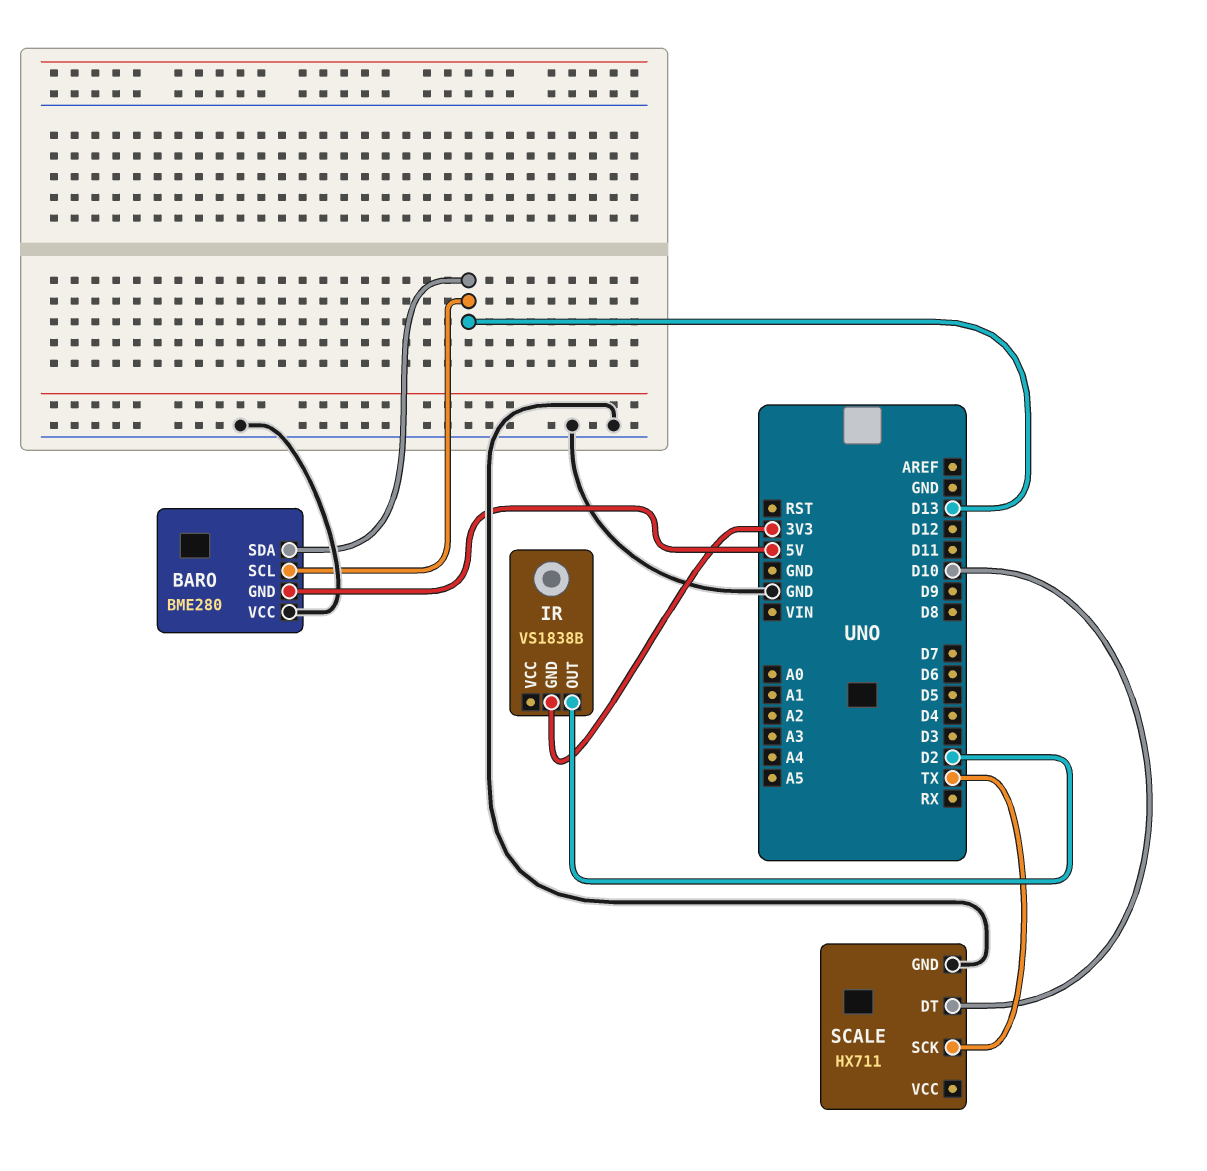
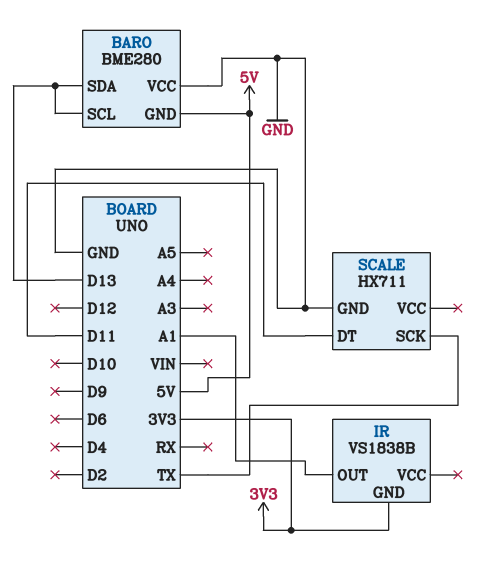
IR pin OUT: D2 -> A1
SCALE pin DT: D10 -> D11

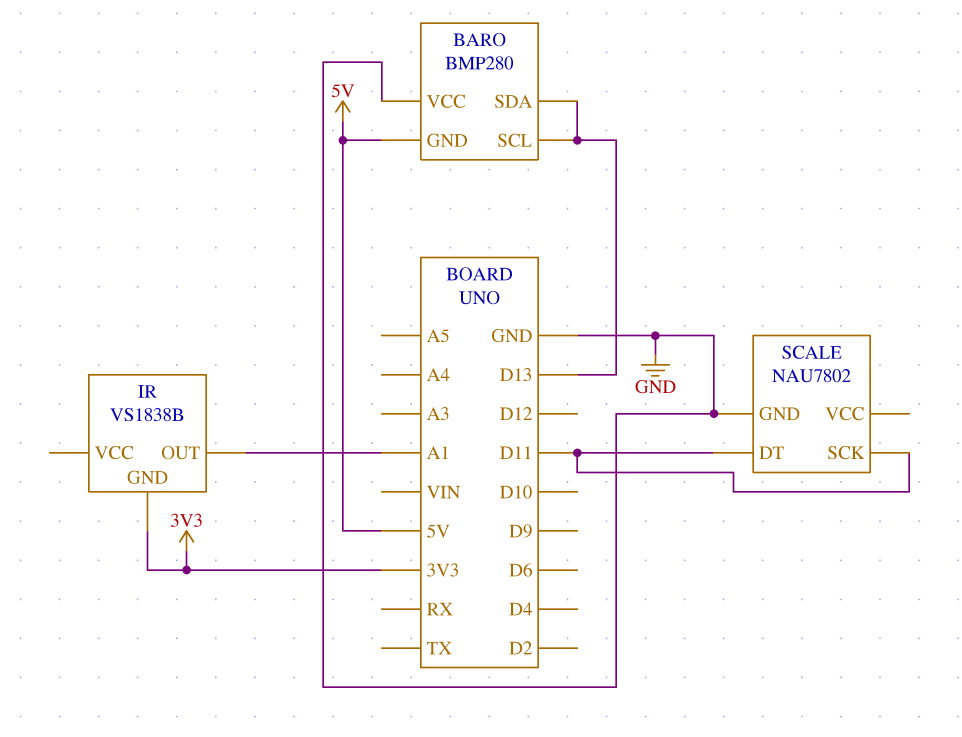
BARO: BME280 -> BMP280
SCALE: HX711 -> NAU7802
SCALE pin SCK: TX -> D11

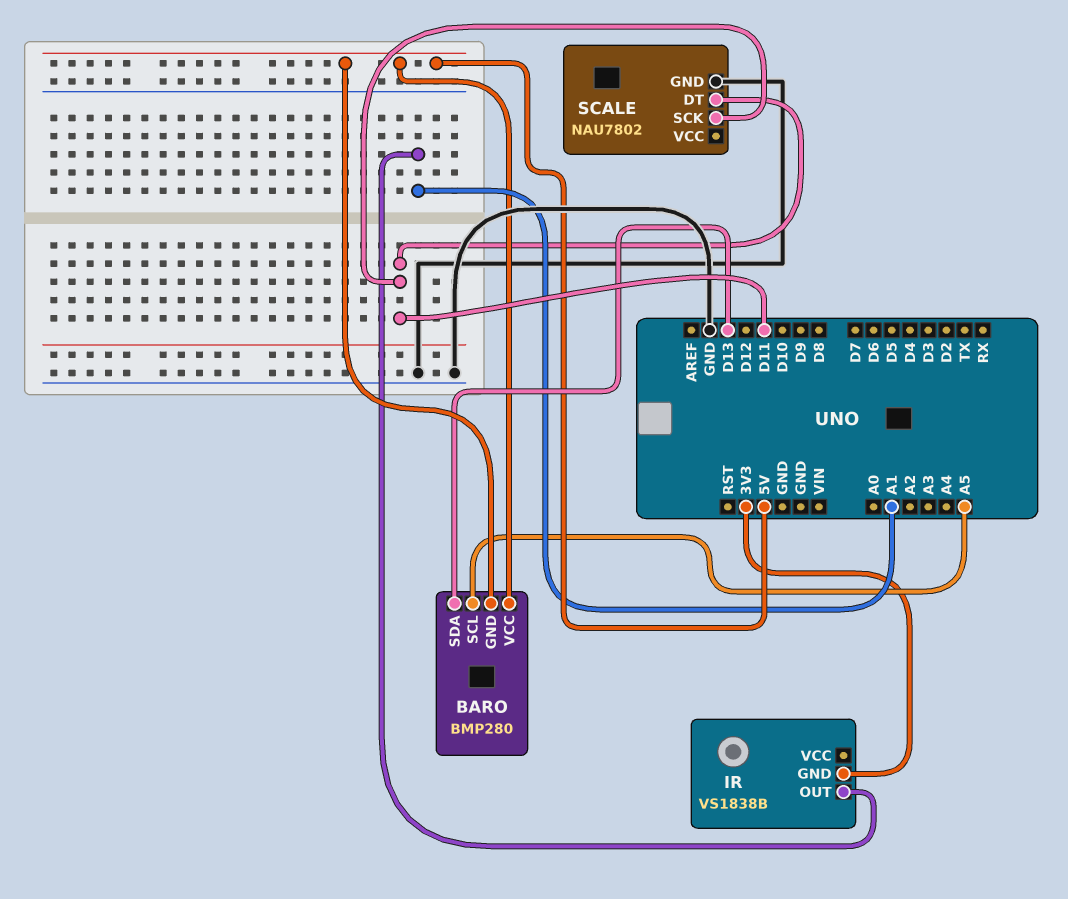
BARO pin SCL: D13 -> A5
BARO pin VCC: GND -> 5V

